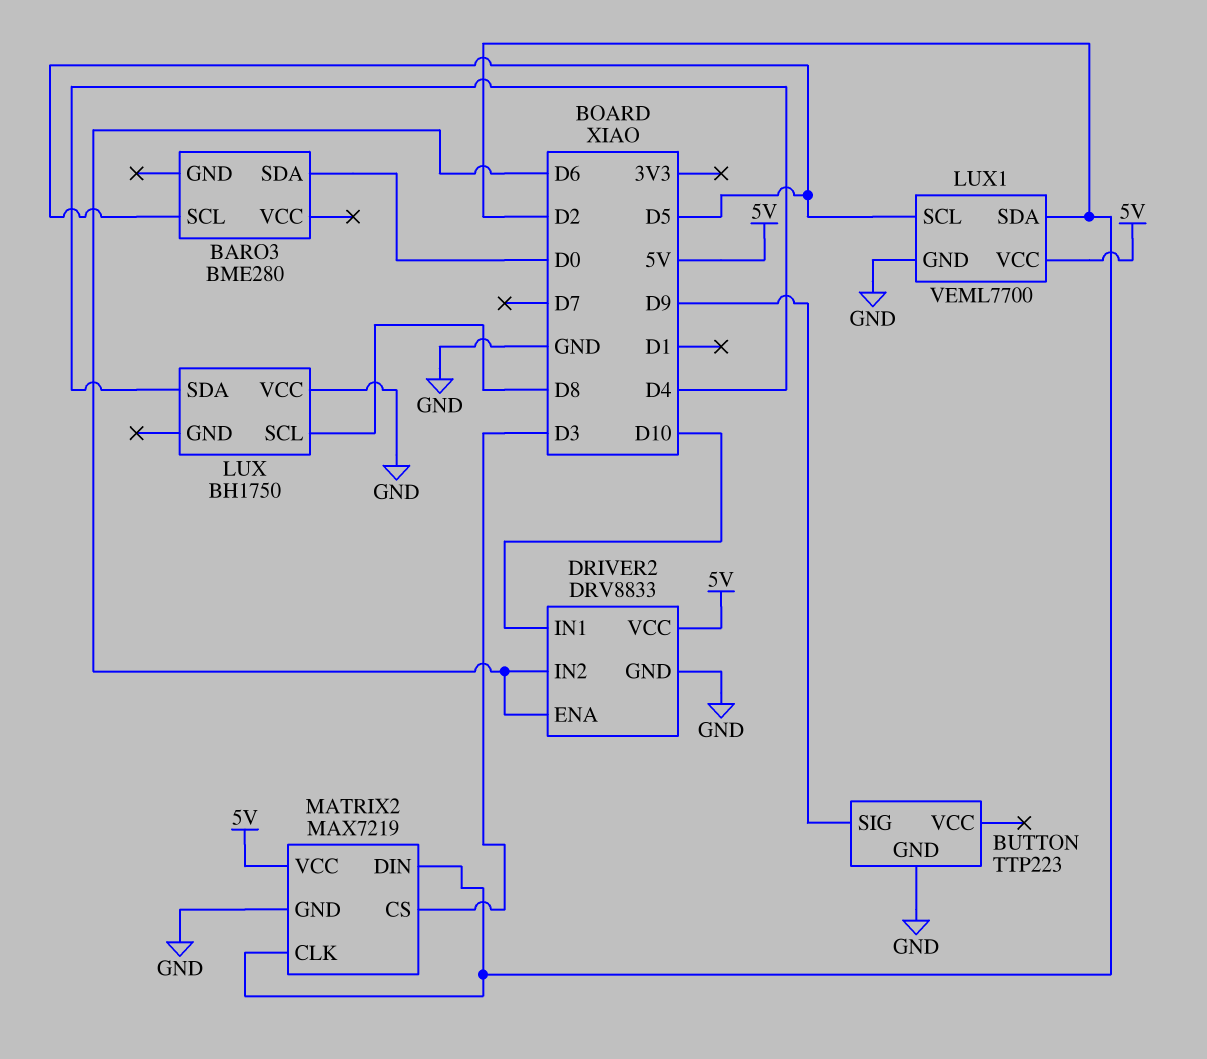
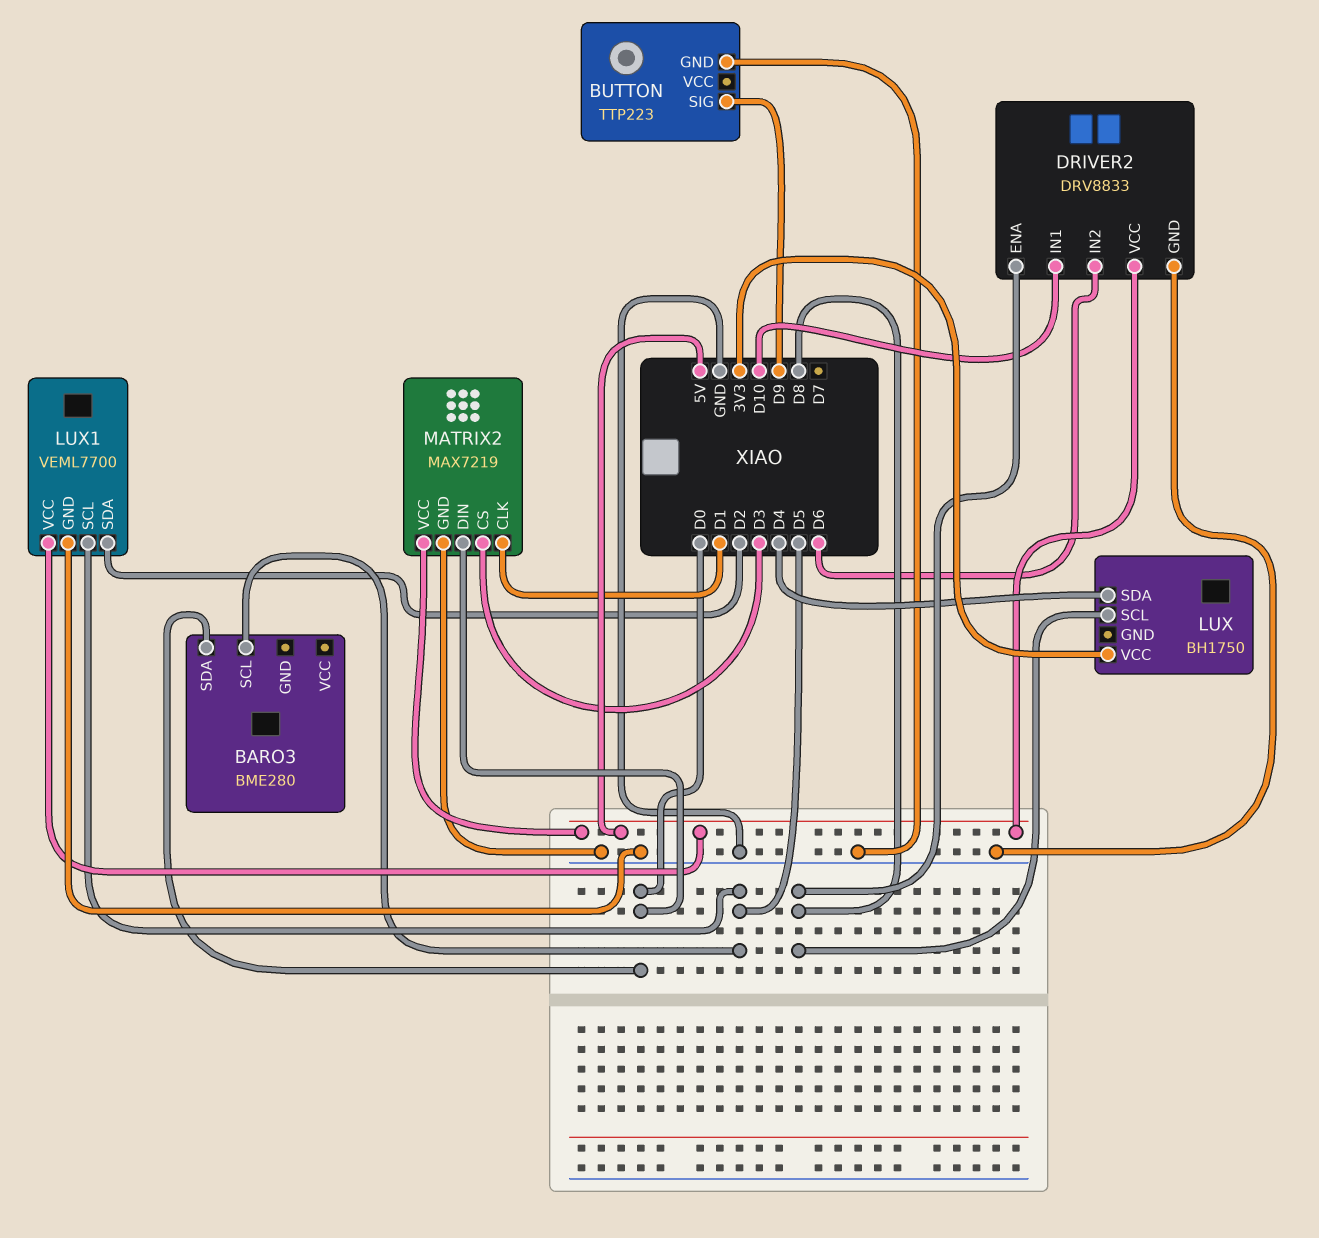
DRIVER2 pin ENA: D6 -> D8
LUX pin VCC: GND -> 3V3
MATRIX2 pin CLK: D2 -> D1
MATRIX2 pin DIN: D2 -> D0

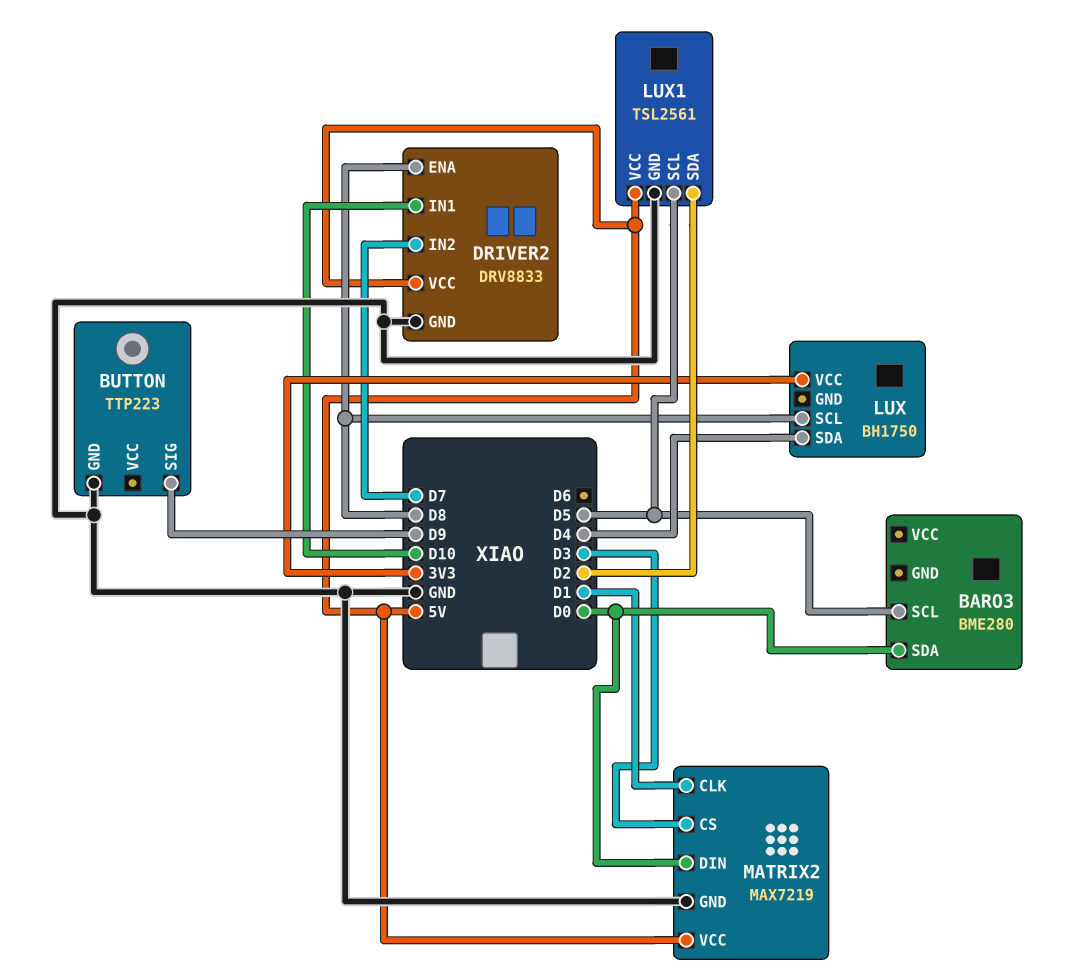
DRIVER2 pin IN2: D6 -> D7
LUX1: VEML7700 -> TSL2561

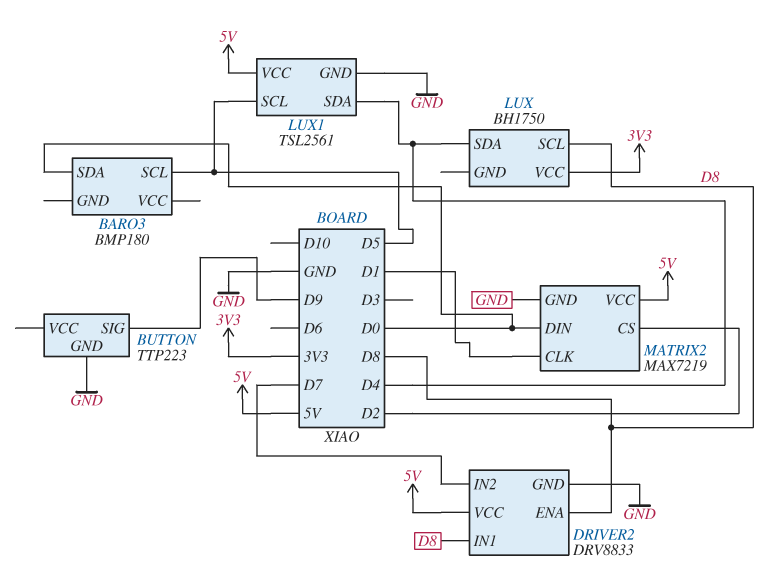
BARO3: BME280 -> BMP180
DRIVER2 pin IN1: D10 -> D8
LUX1 pin SDA: D2 -> D4
MATRIX2 pin CS: D3 -> D2

